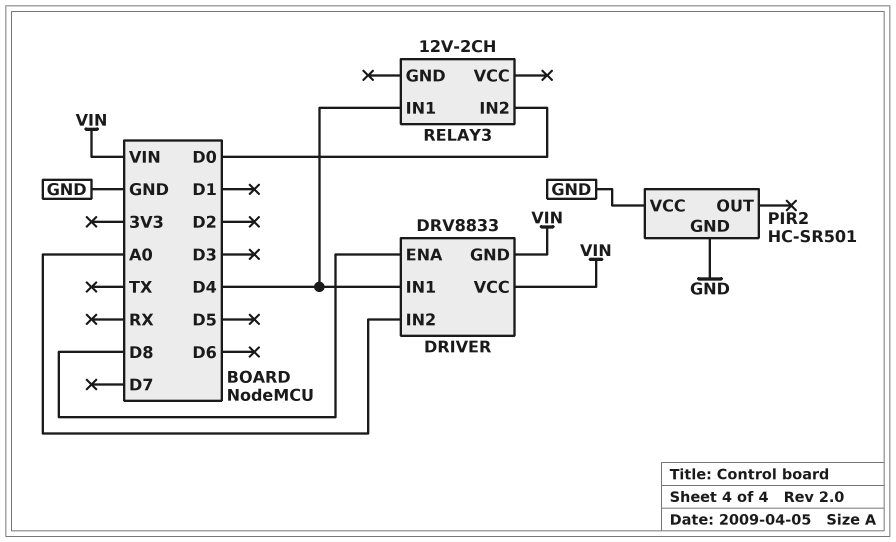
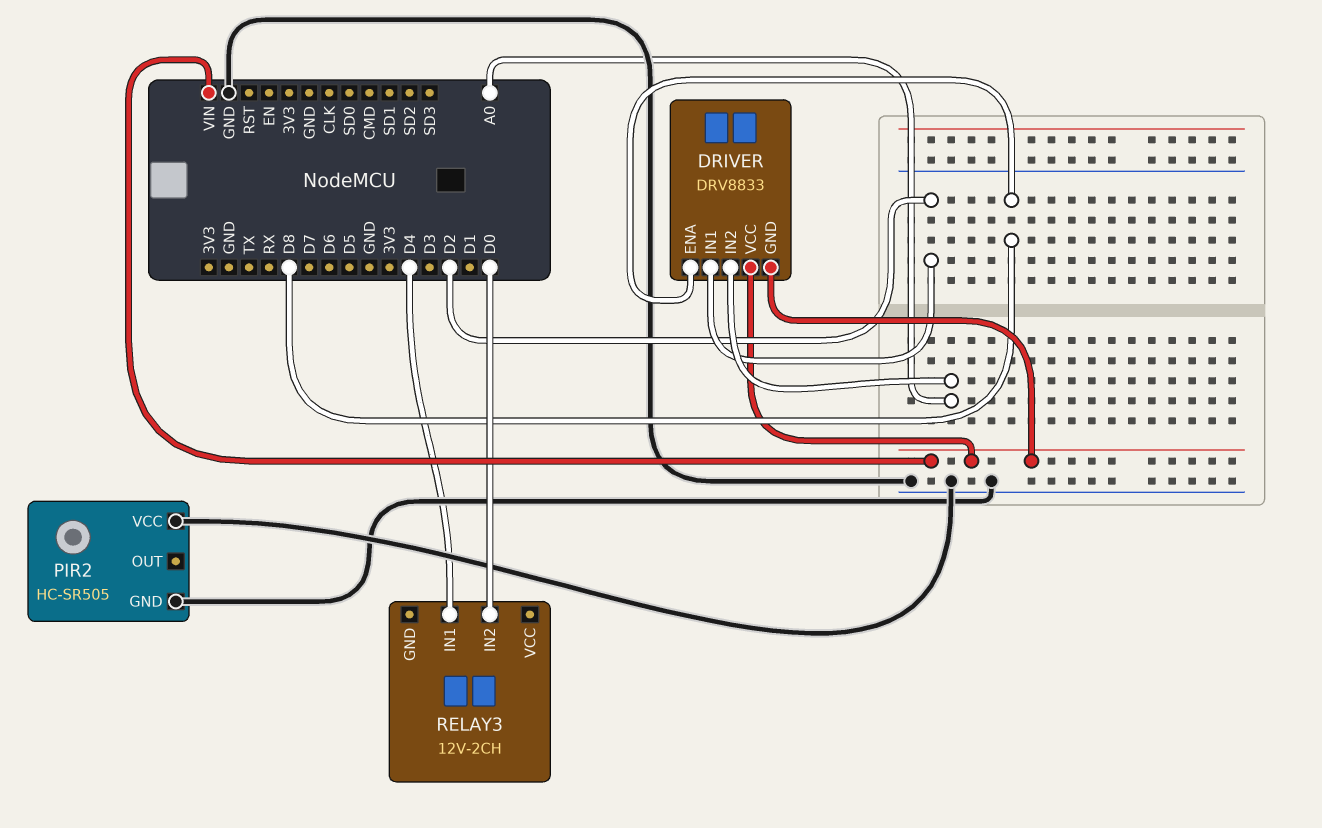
DRIVER pin IN1: D4 -> D2
PIR2: HC-SR501 -> HC-SR505

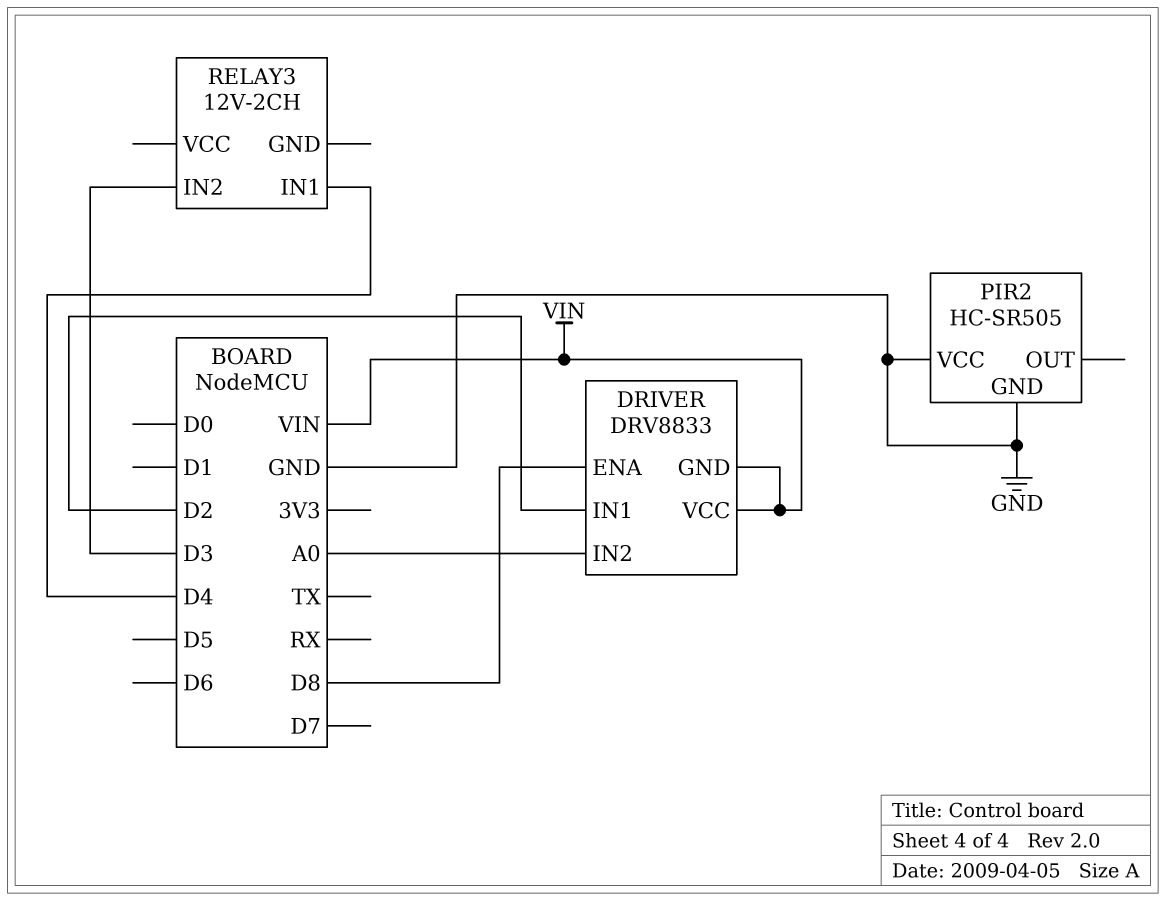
RELAY3 pin IN2: D0 -> D3

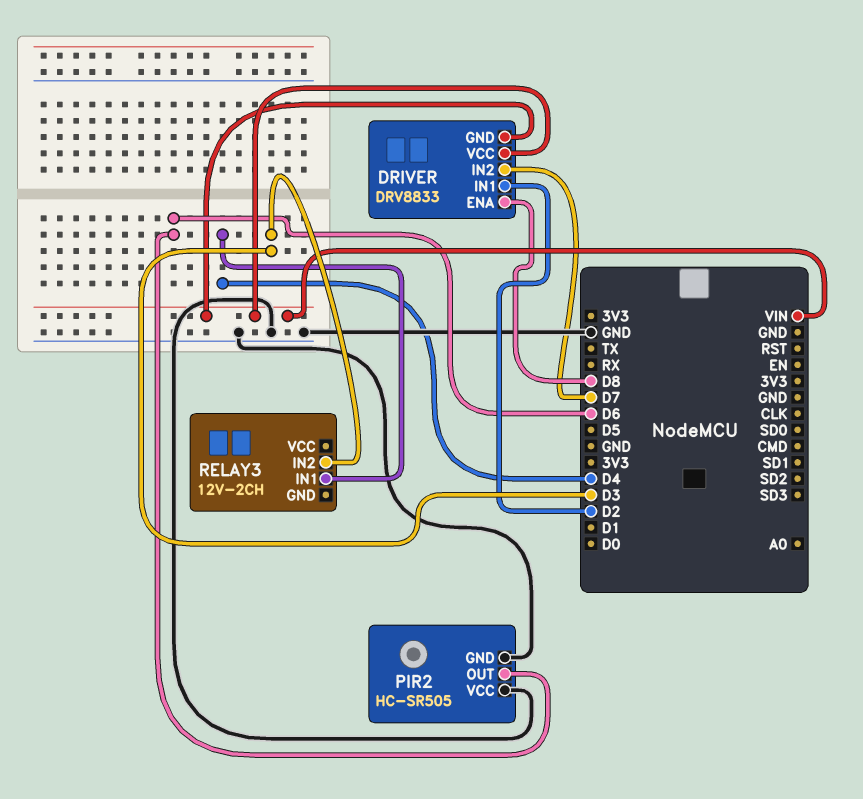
DRIVER pin IN2: A0 -> D7
PIR2 pin OUT: none -> D6

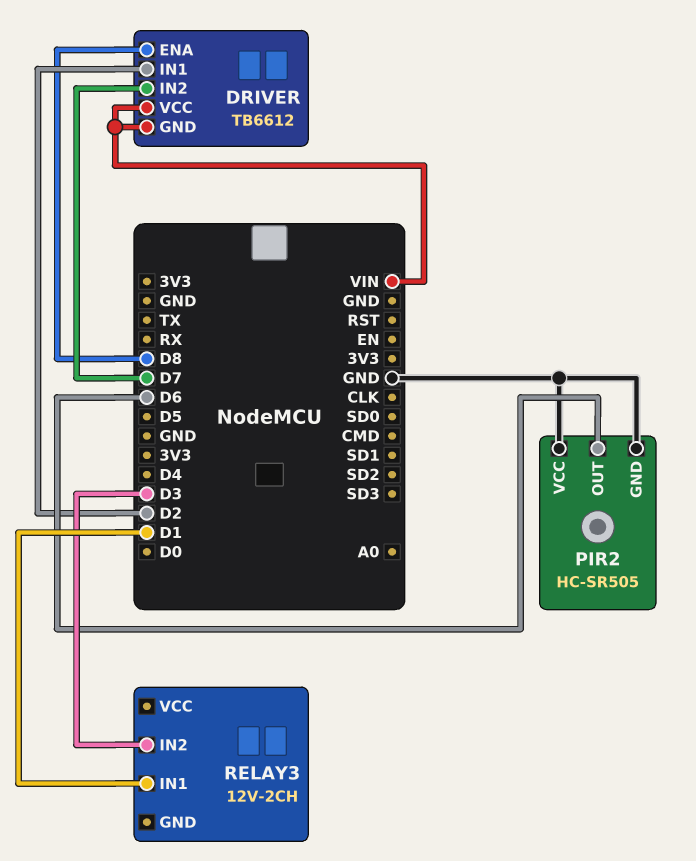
DRIVER: DRV8833 -> TB6612
RELAY3 pin IN1: D4 -> D1

